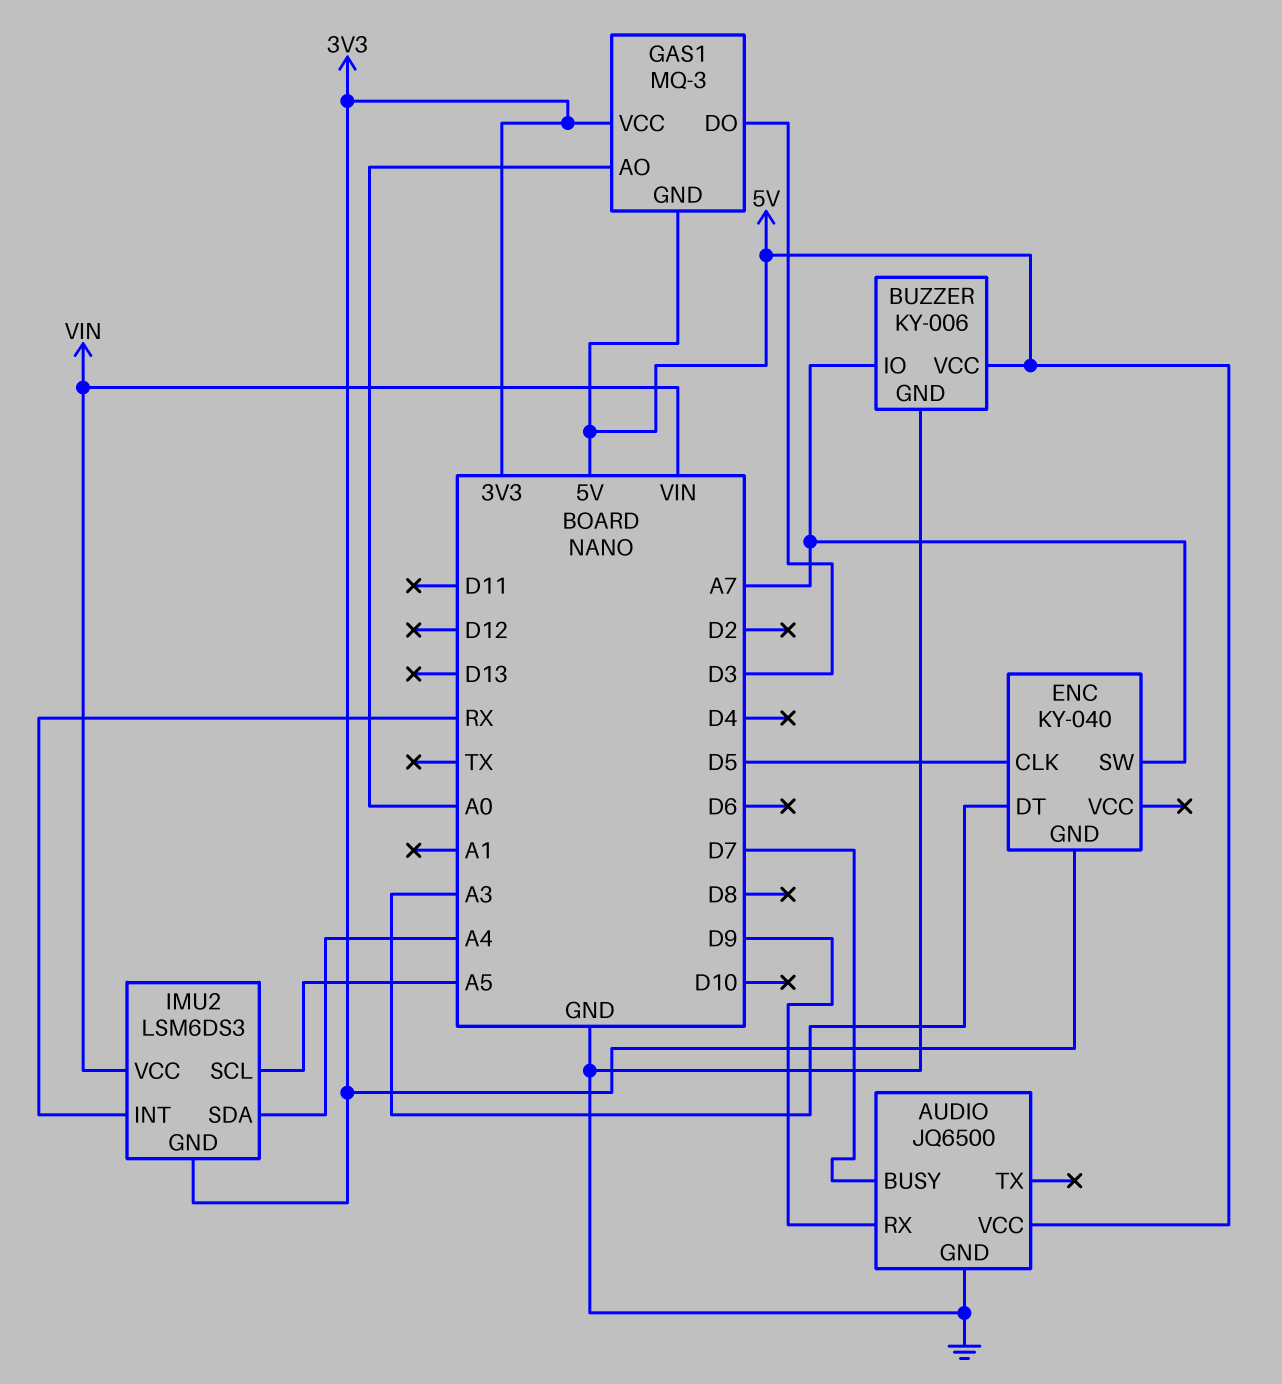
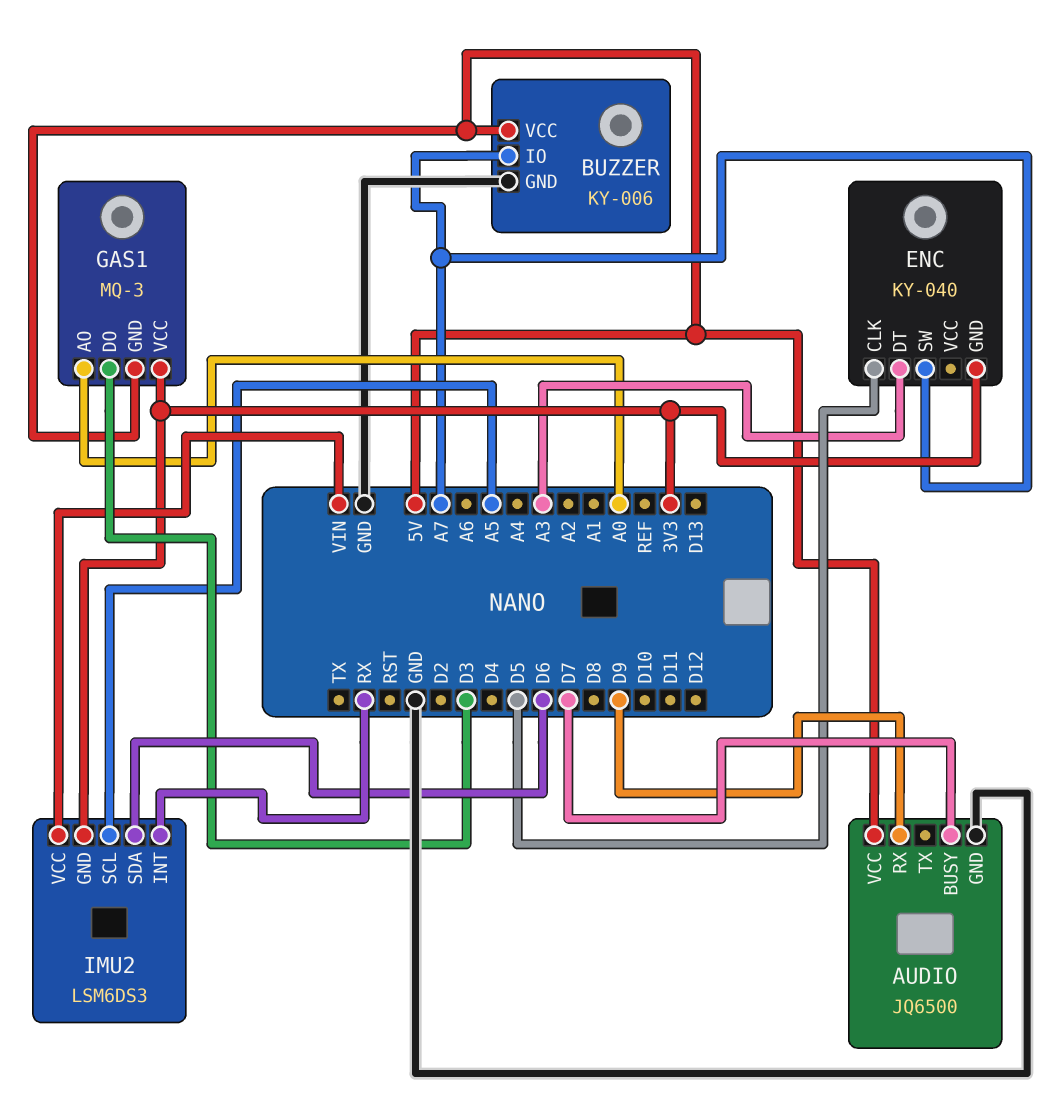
IMU2 pin SDA: A4 -> D6

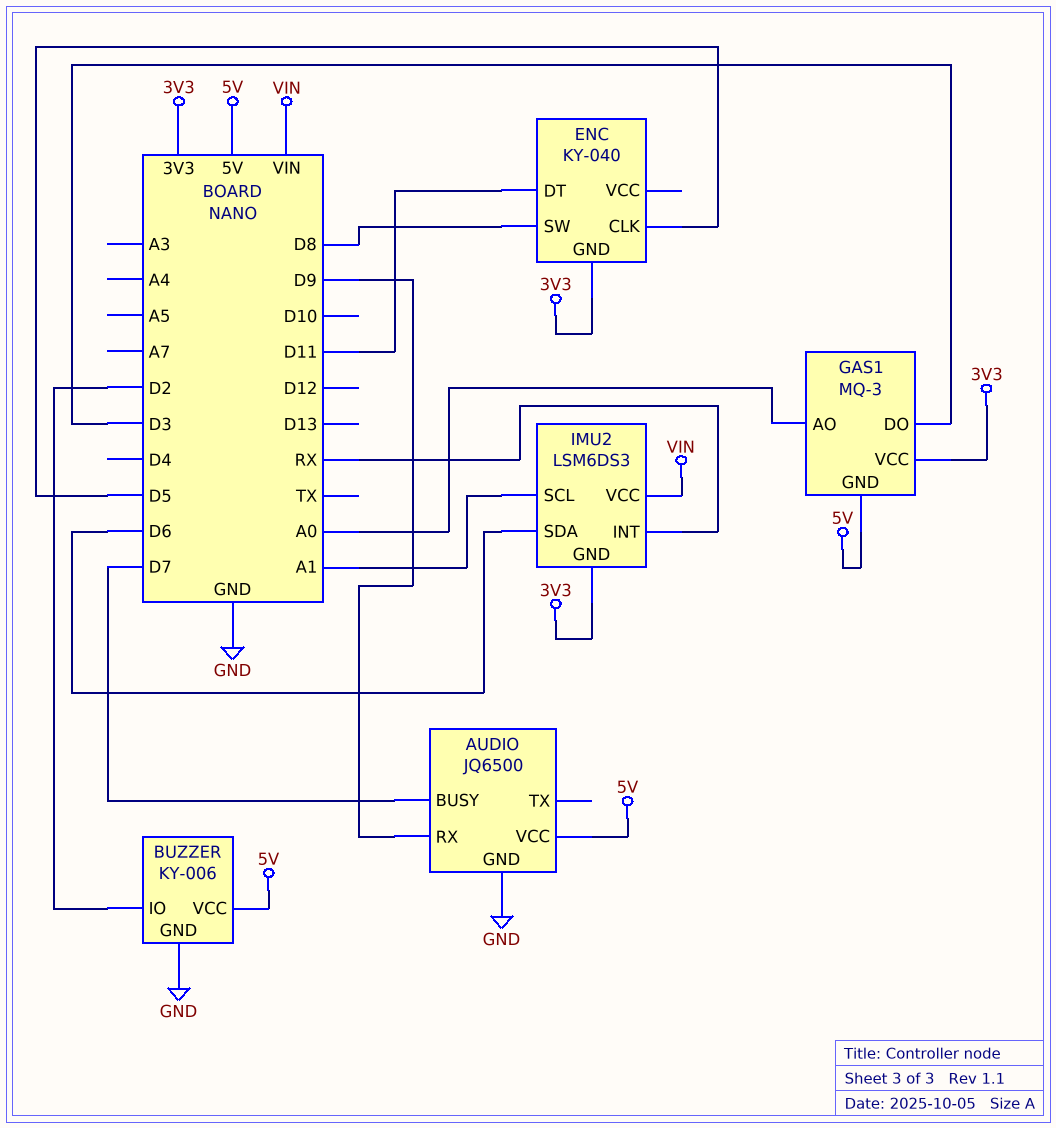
BUZZER pin IO: A7 -> D2
ENC pin DT: A3 -> D11
ENC pin SW: A7 -> D8
IMU2 pin SCL: A5 -> A1

